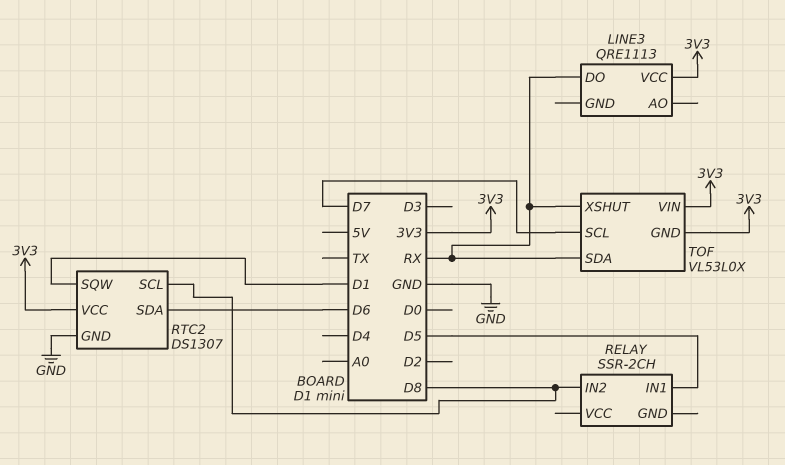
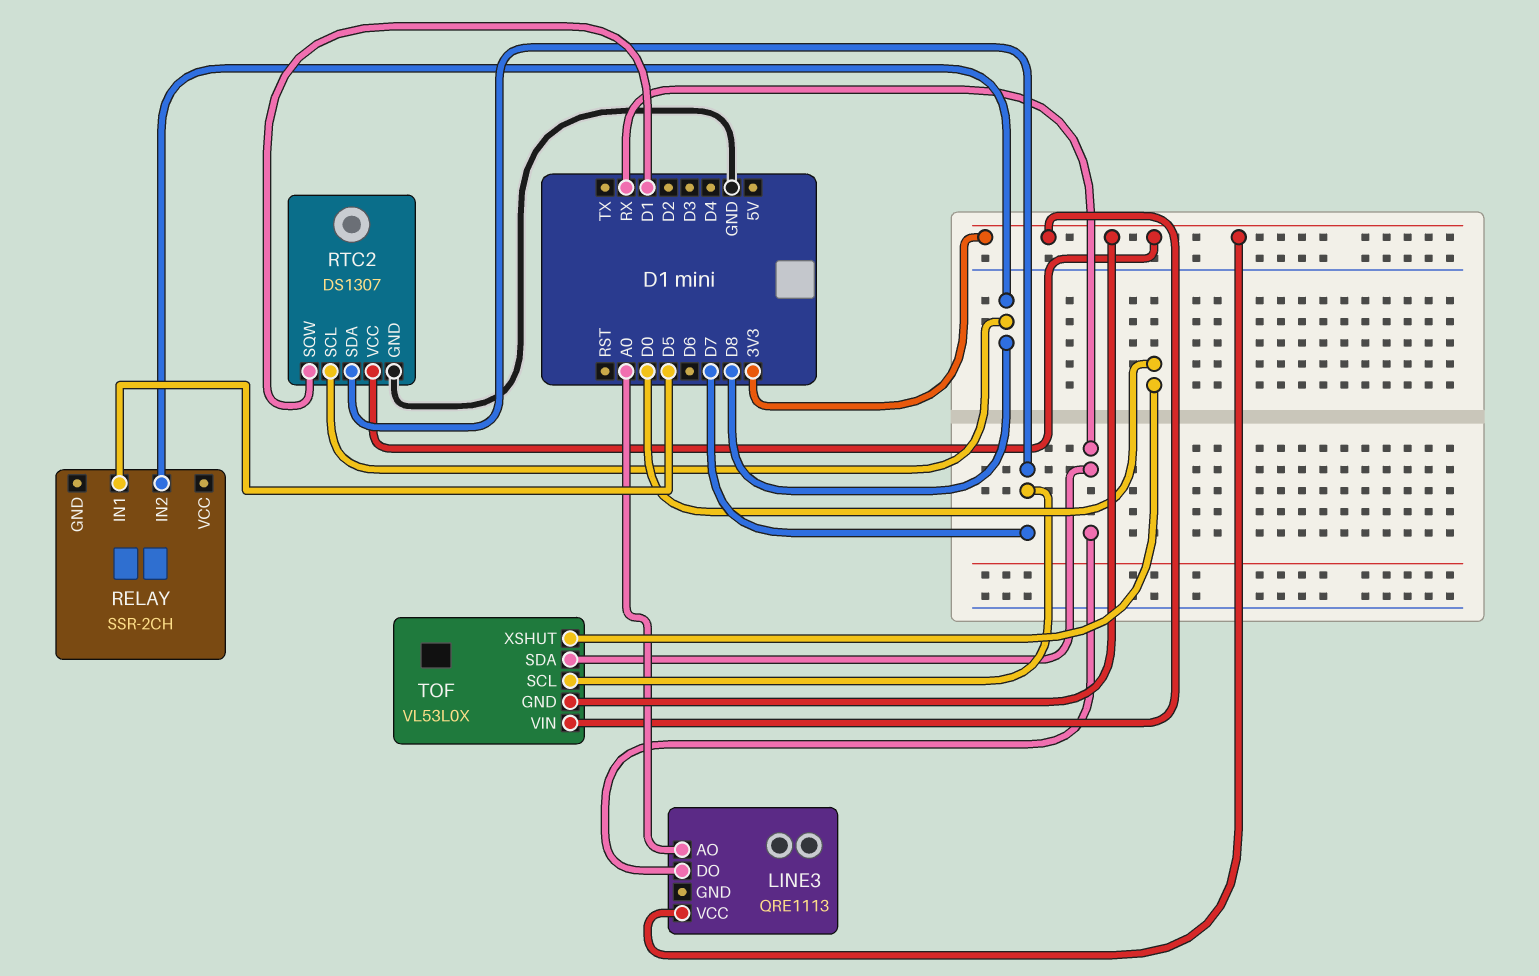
LINE3 pin AO: none -> A0
RTC2 pin SDA: D6 -> D7
TOF pin XSHUT: RX -> D0

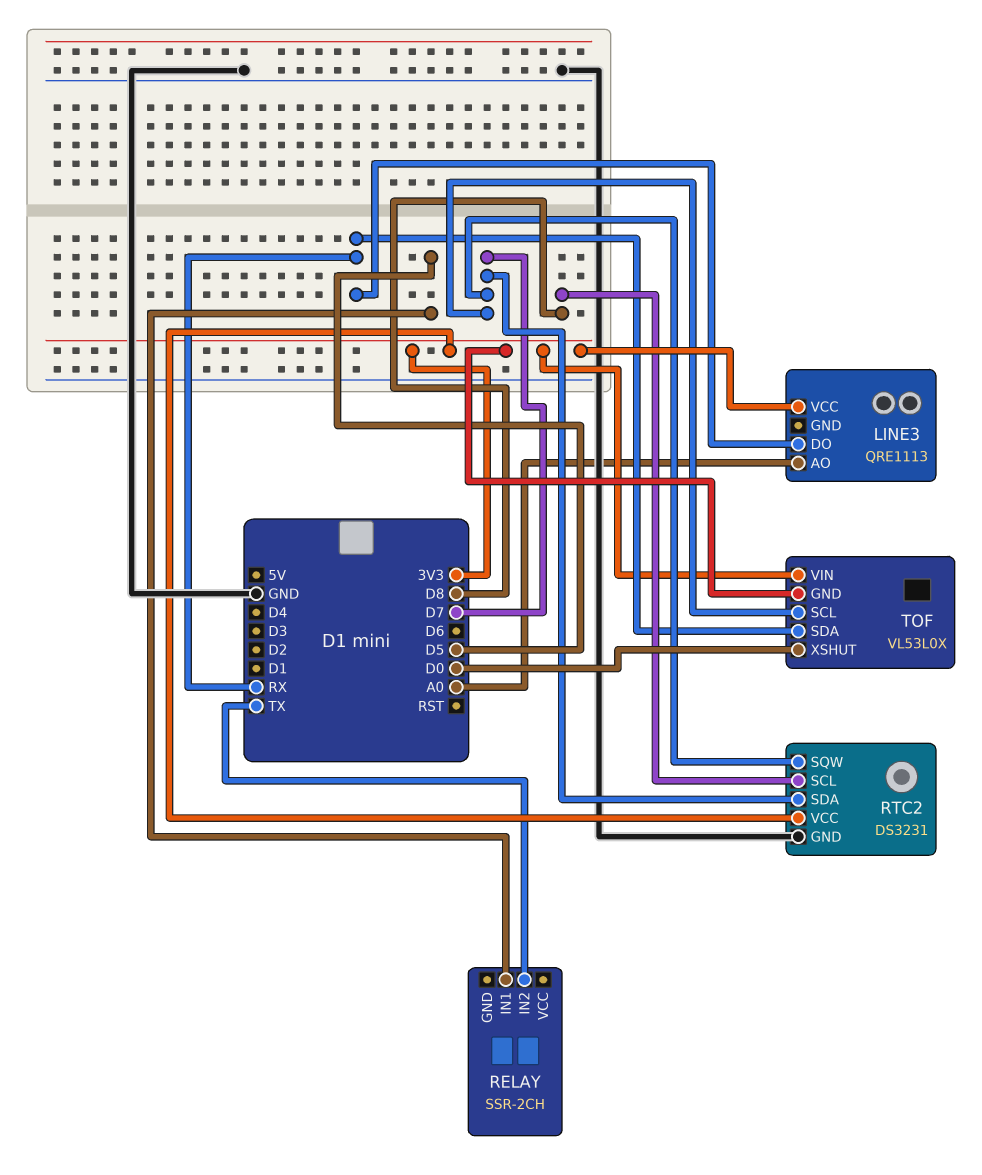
RELAY pin IN2: D8 -> TX
RTC2: DS1307 -> DS3231
RTC2 pin SQW: D1 -> D7

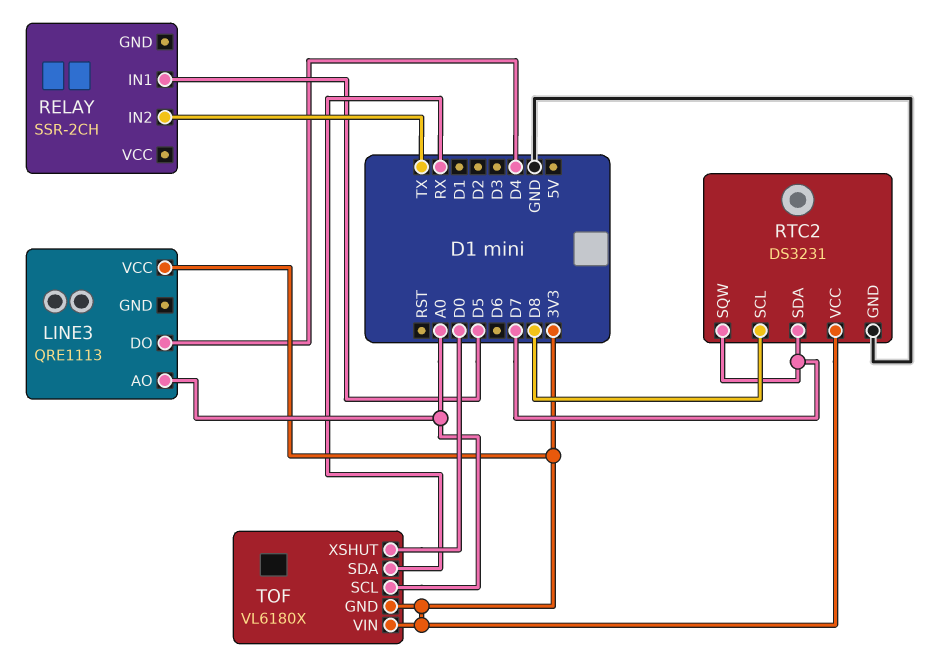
LINE3 pin DO: RX -> D4
TOF: VL53L0X -> VL6180X
TOF pin SCL: D7 -> A0

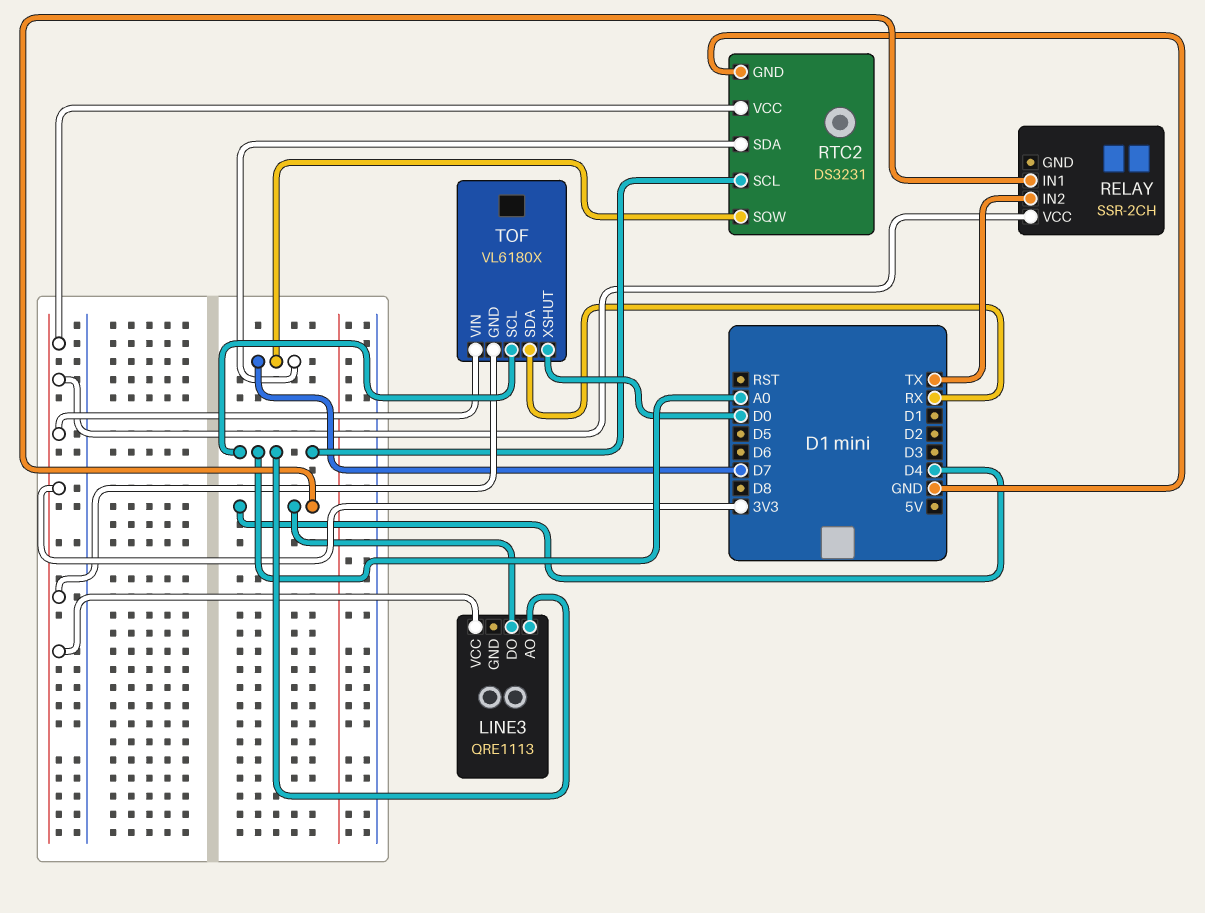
RELAY pin IN1: D5 -> D4
RELAY pin VCC: none -> 3V3
RTC2 pin SCL: D8 -> A0

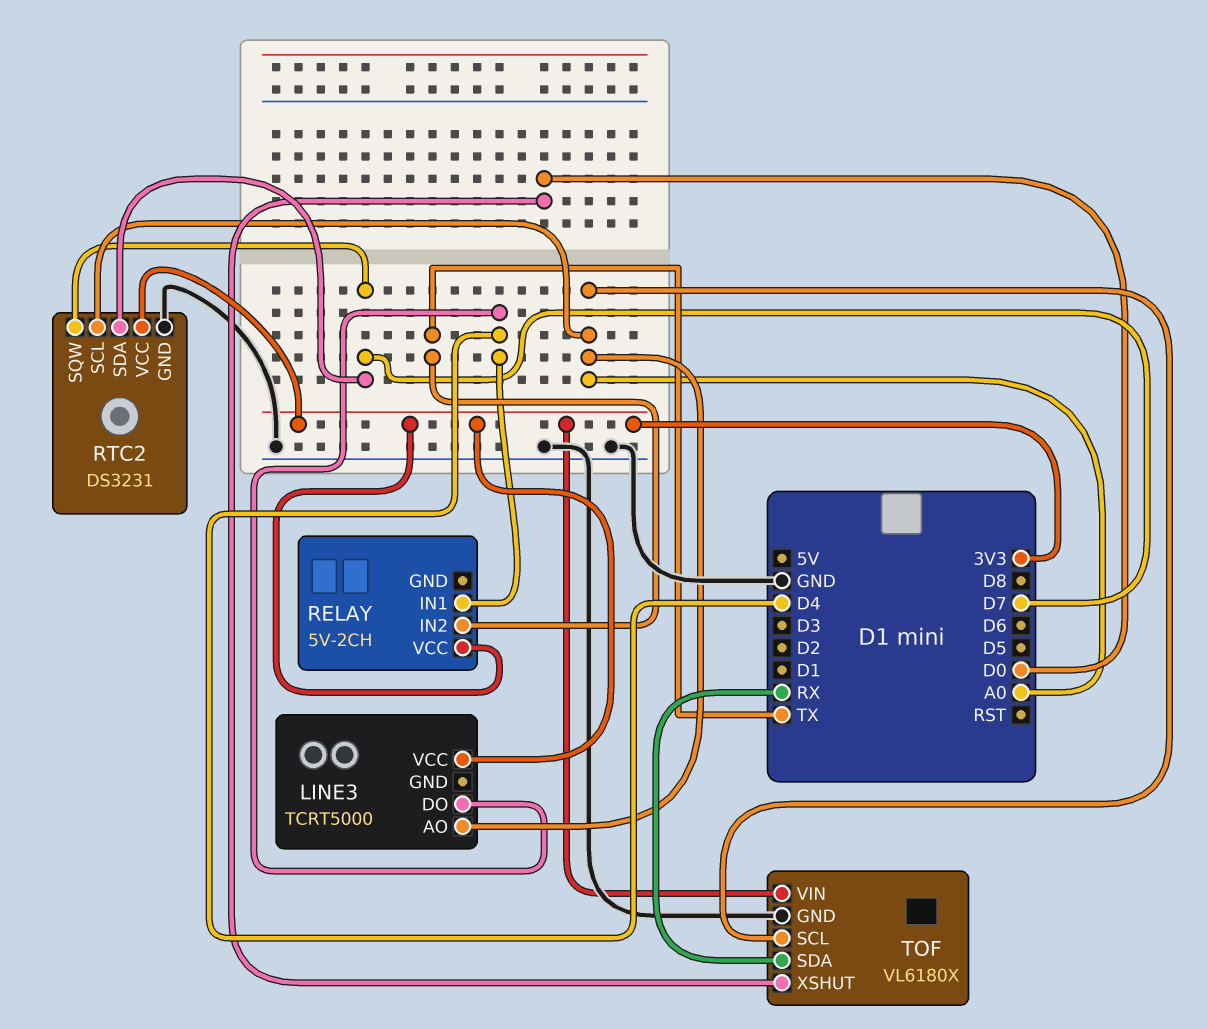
LINE3: QRE1113 -> TCRT5000
RELAY: SSR-2CH -> 5V-2CH
TOF pin GND: 3V3 -> GND

